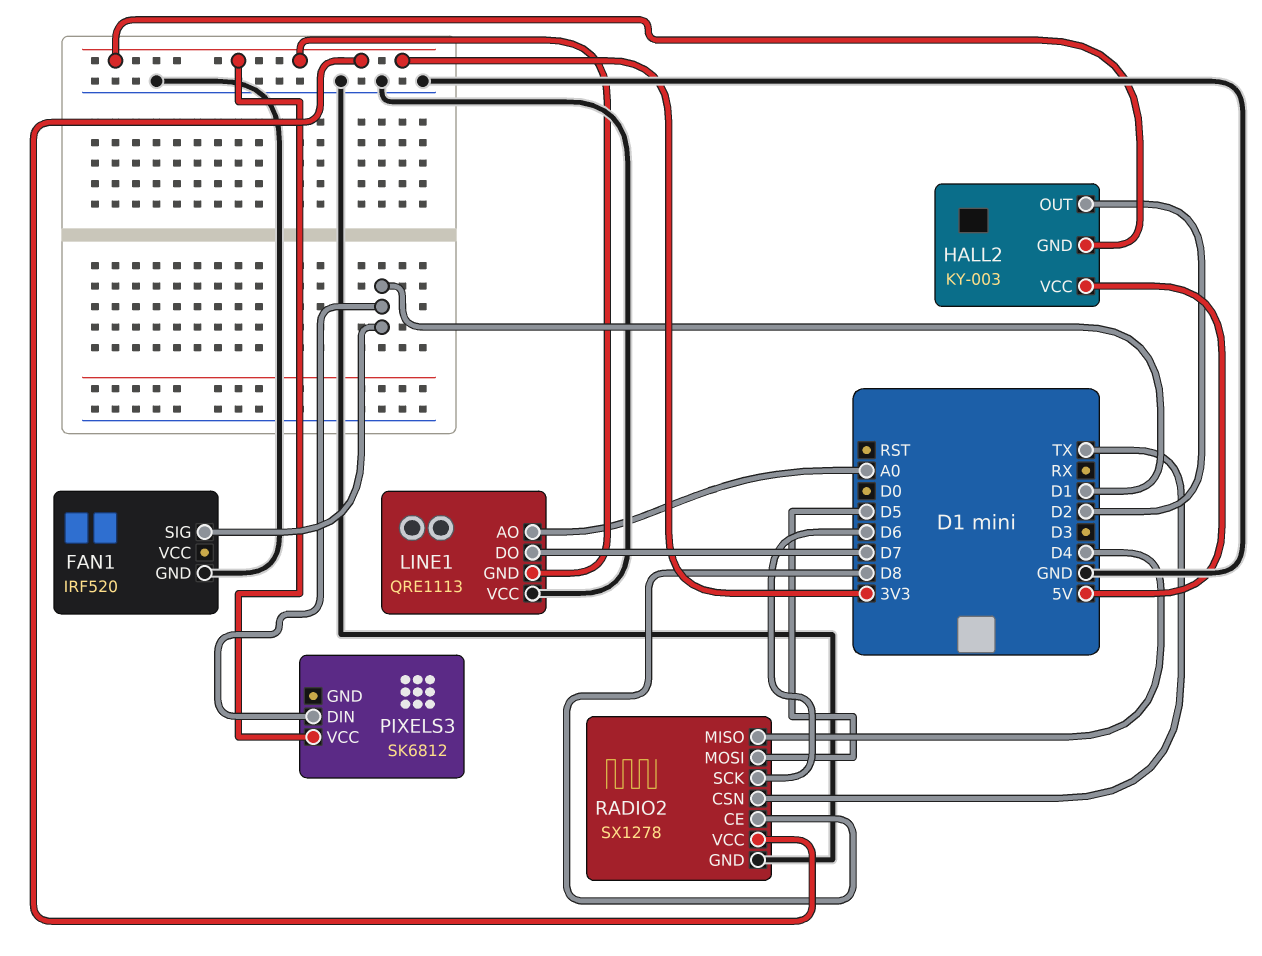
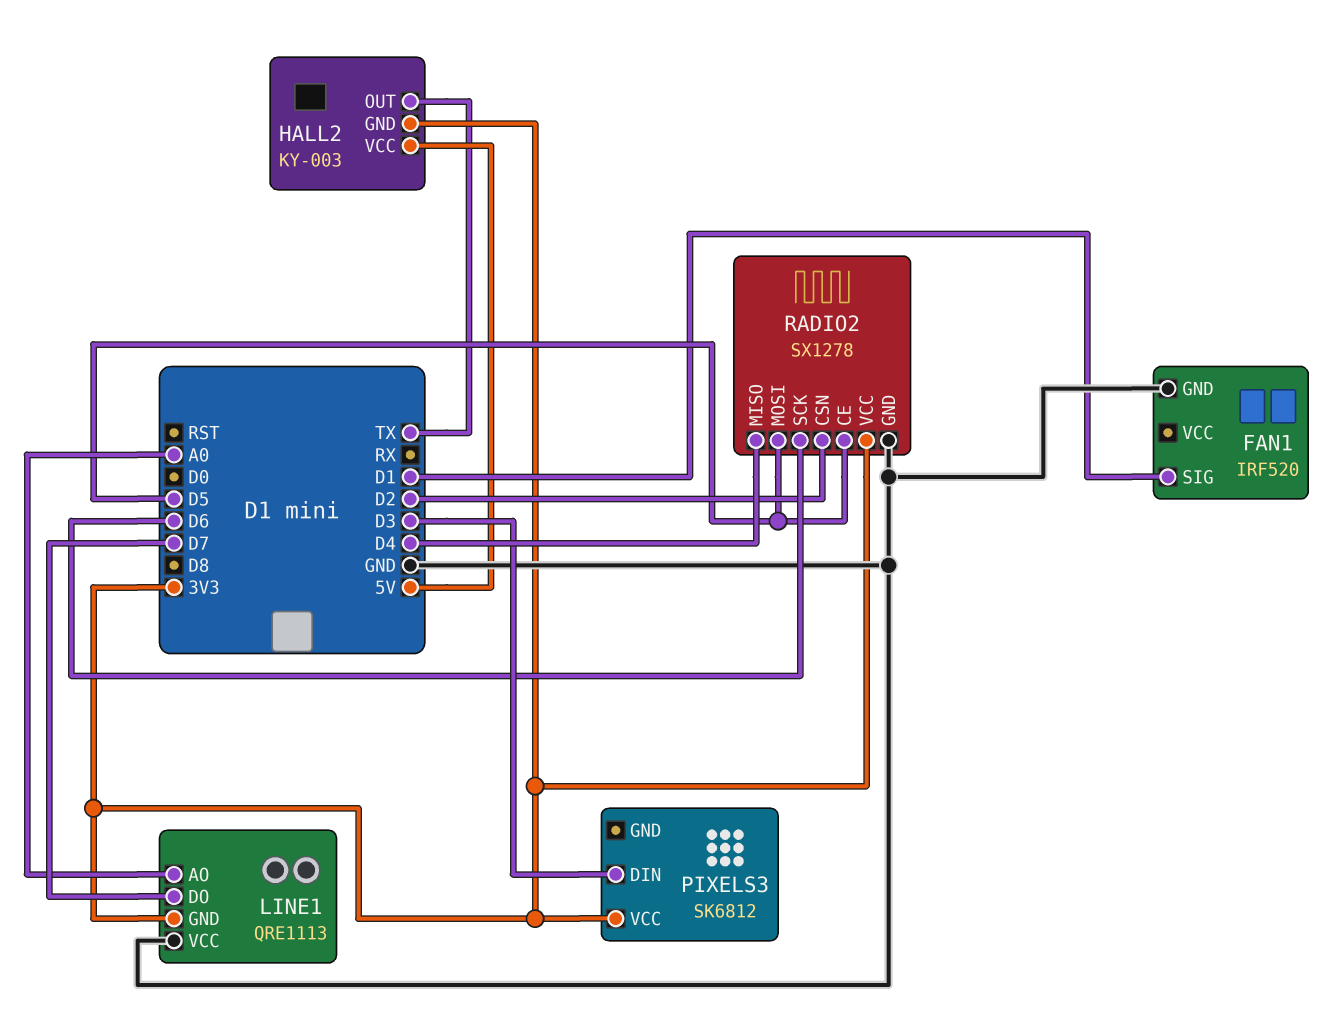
HALL2 pin OUT: D2 -> TX
PIXELS3 pin DIN: D1 -> D3
RADIO2 pin CE: D8 -> D5
RADIO2 pin CSN: TX -> D2

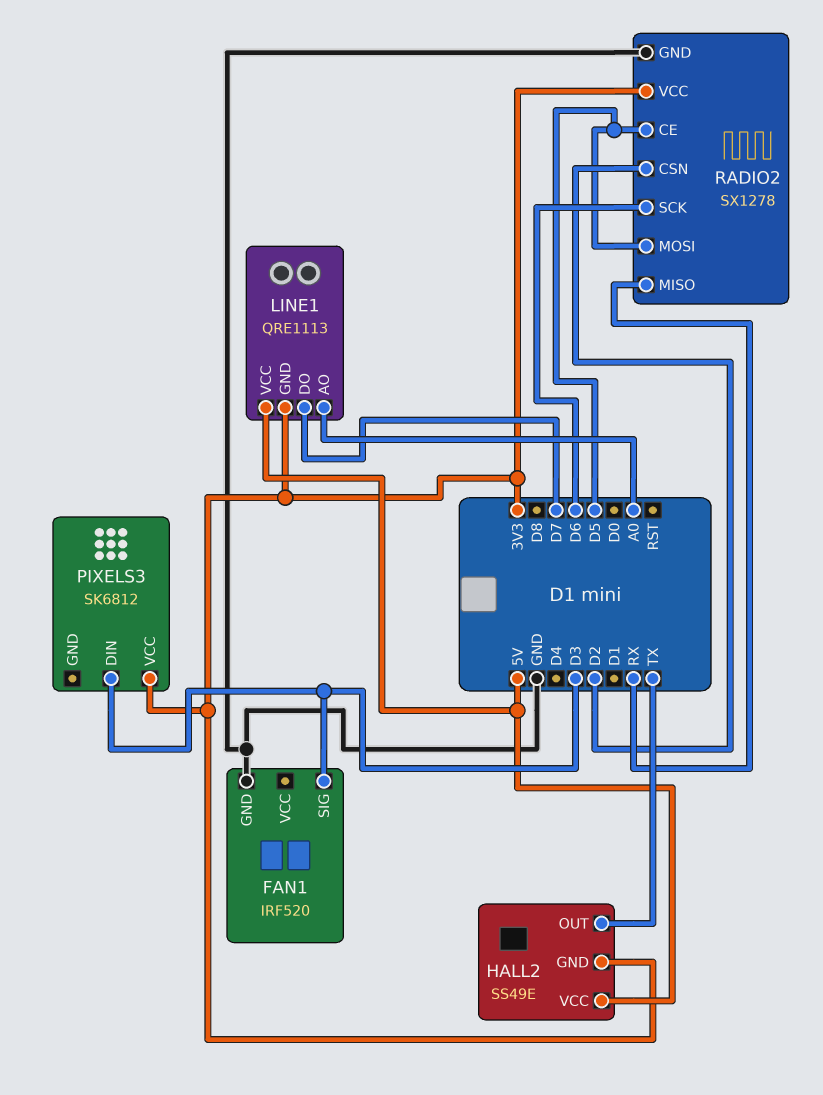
FAN1 pin SIG: D1 -> D3
HALL2: KY-003 -> SS49E
LINE1 pin VCC: GND -> 5V
RADIO2 pin MISO: D4 -> RX

